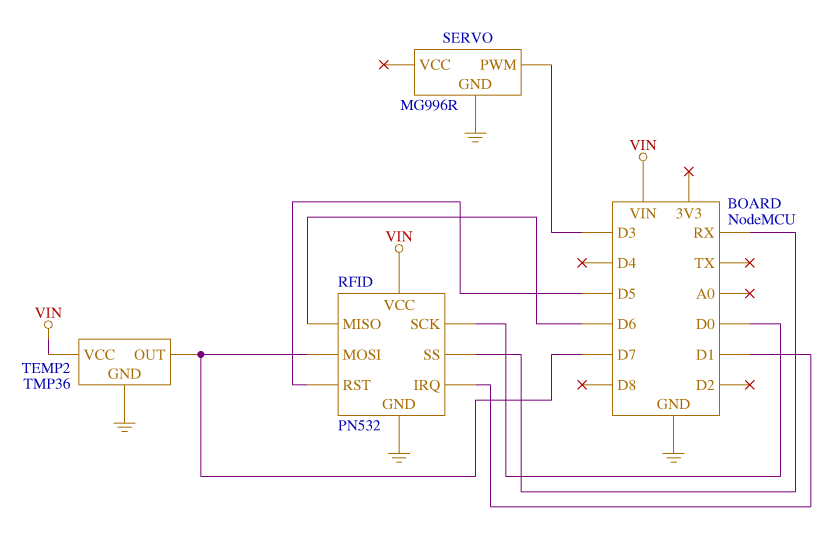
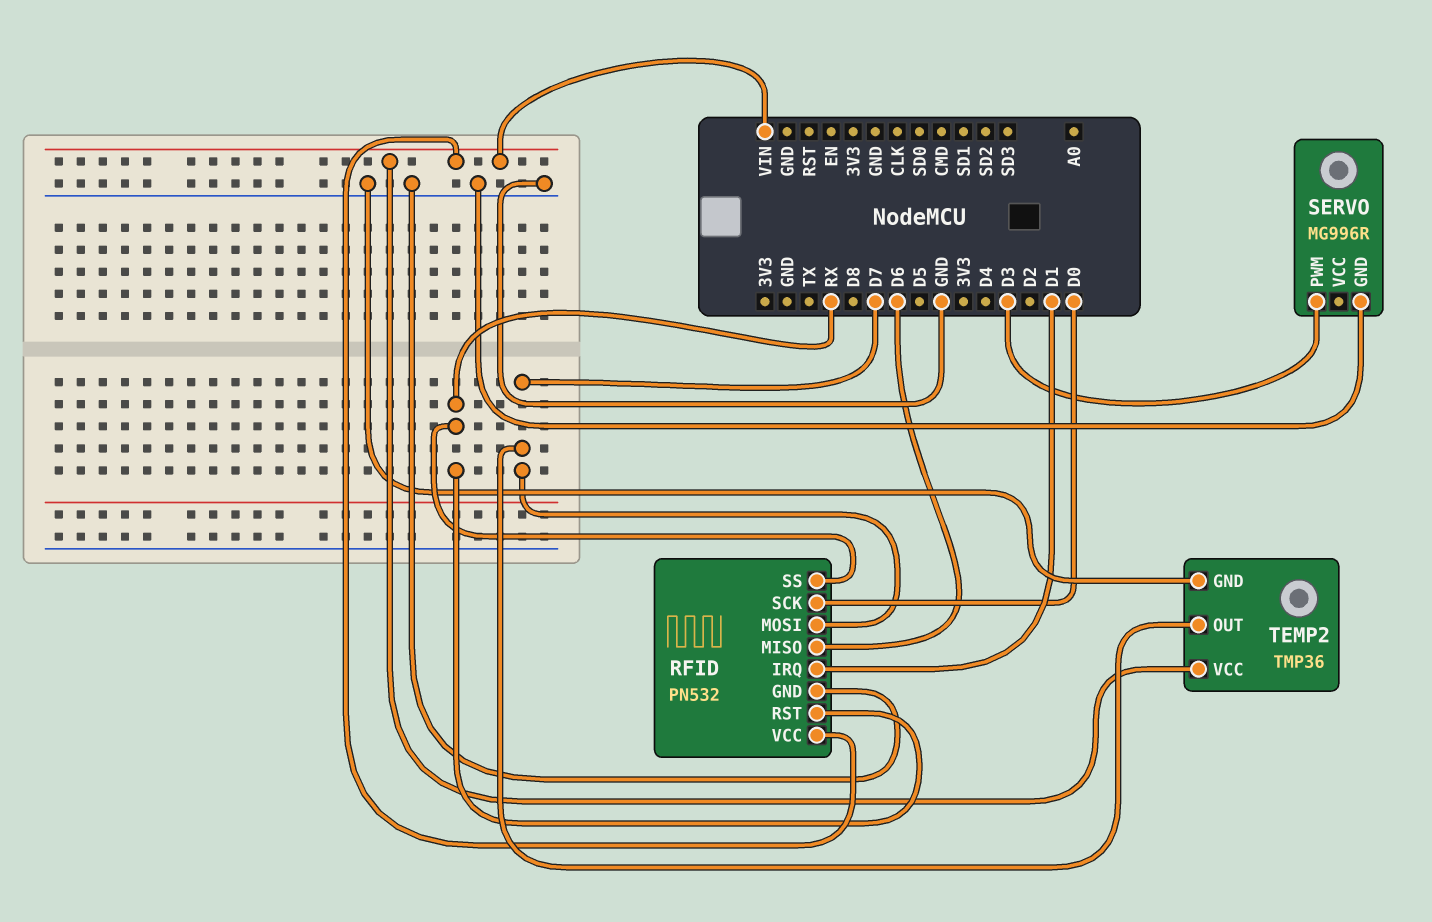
RFID pin RST: D5 -> RX

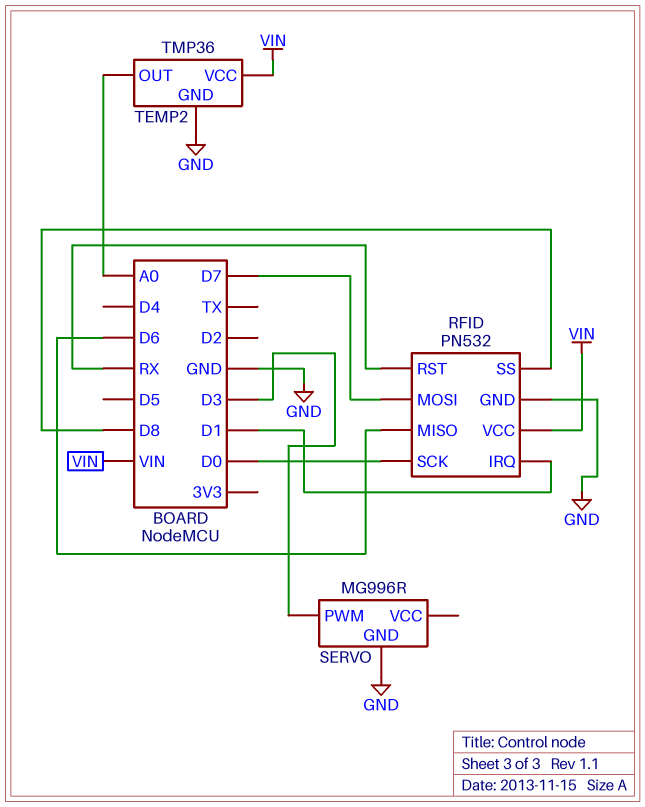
RFID pin SS: RX -> D8
TEMP2 pin OUT: D7 -> A0

